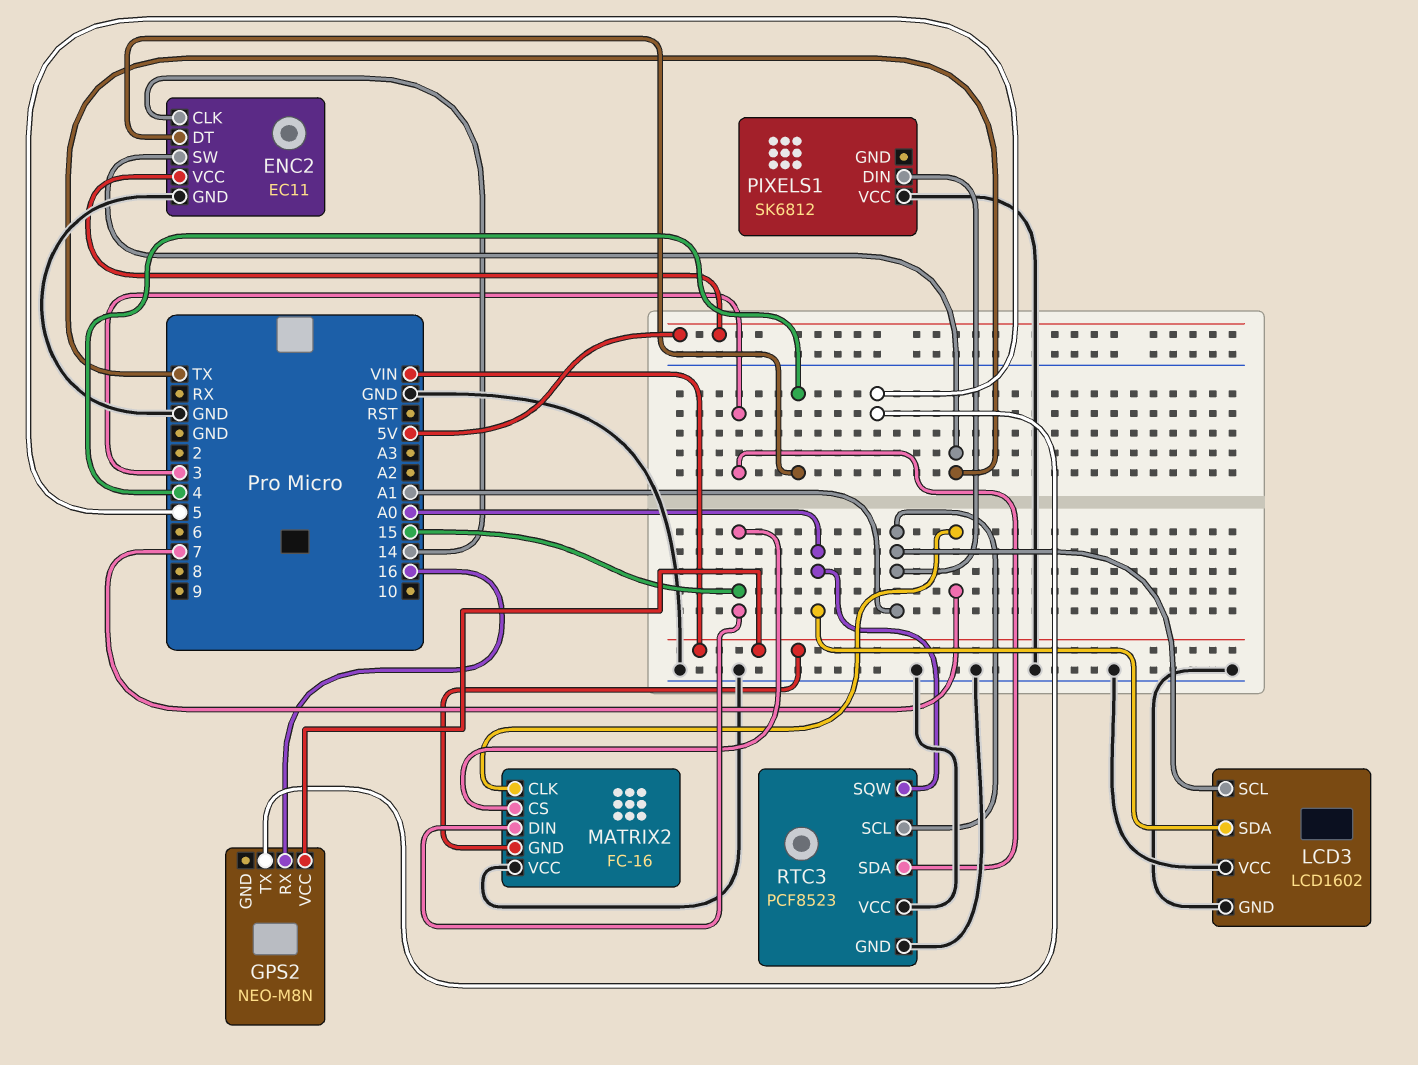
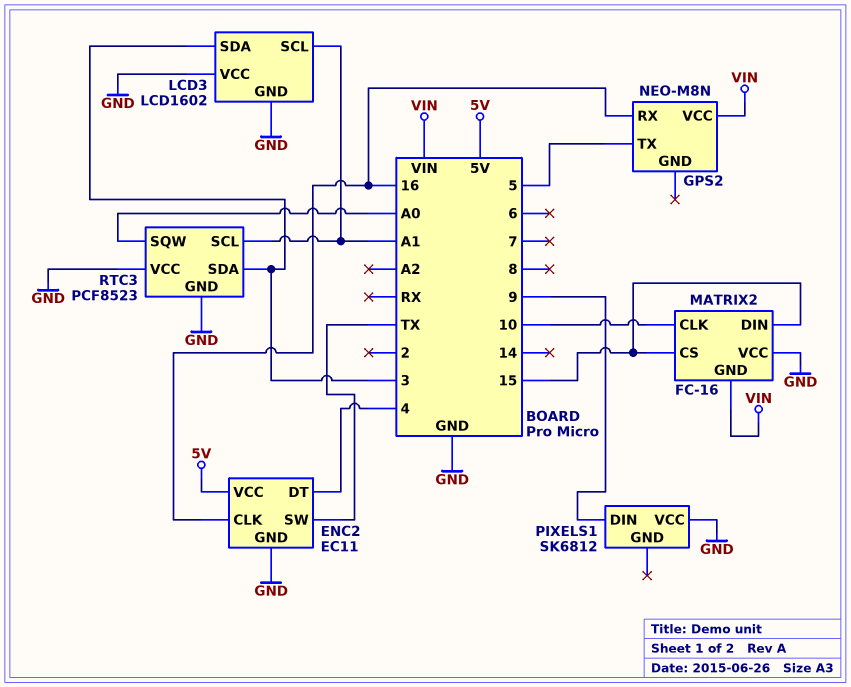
ENC2 pin CLK: 14 -> 16
LCD3 pin SDA: A0 -> 3
MATRIX2 pin CLK: 7 -> 10
PIXELS1 pin DIN: A1 -> 9

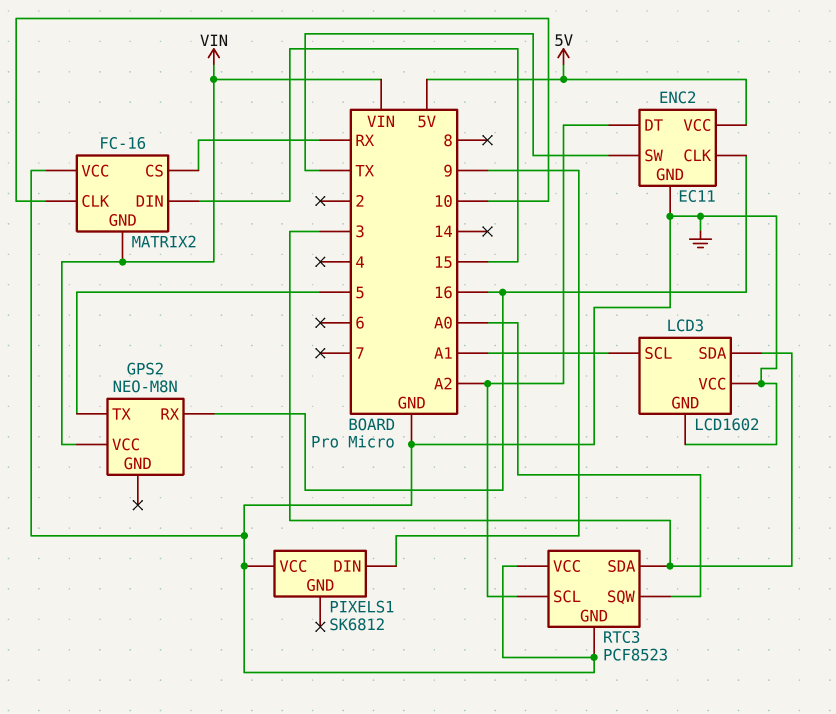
ENC2 pin DT: 4 -> A2
MATRIX2 pin CS: 15 -> RX
RTC3 pin SCL: A1 -> A2

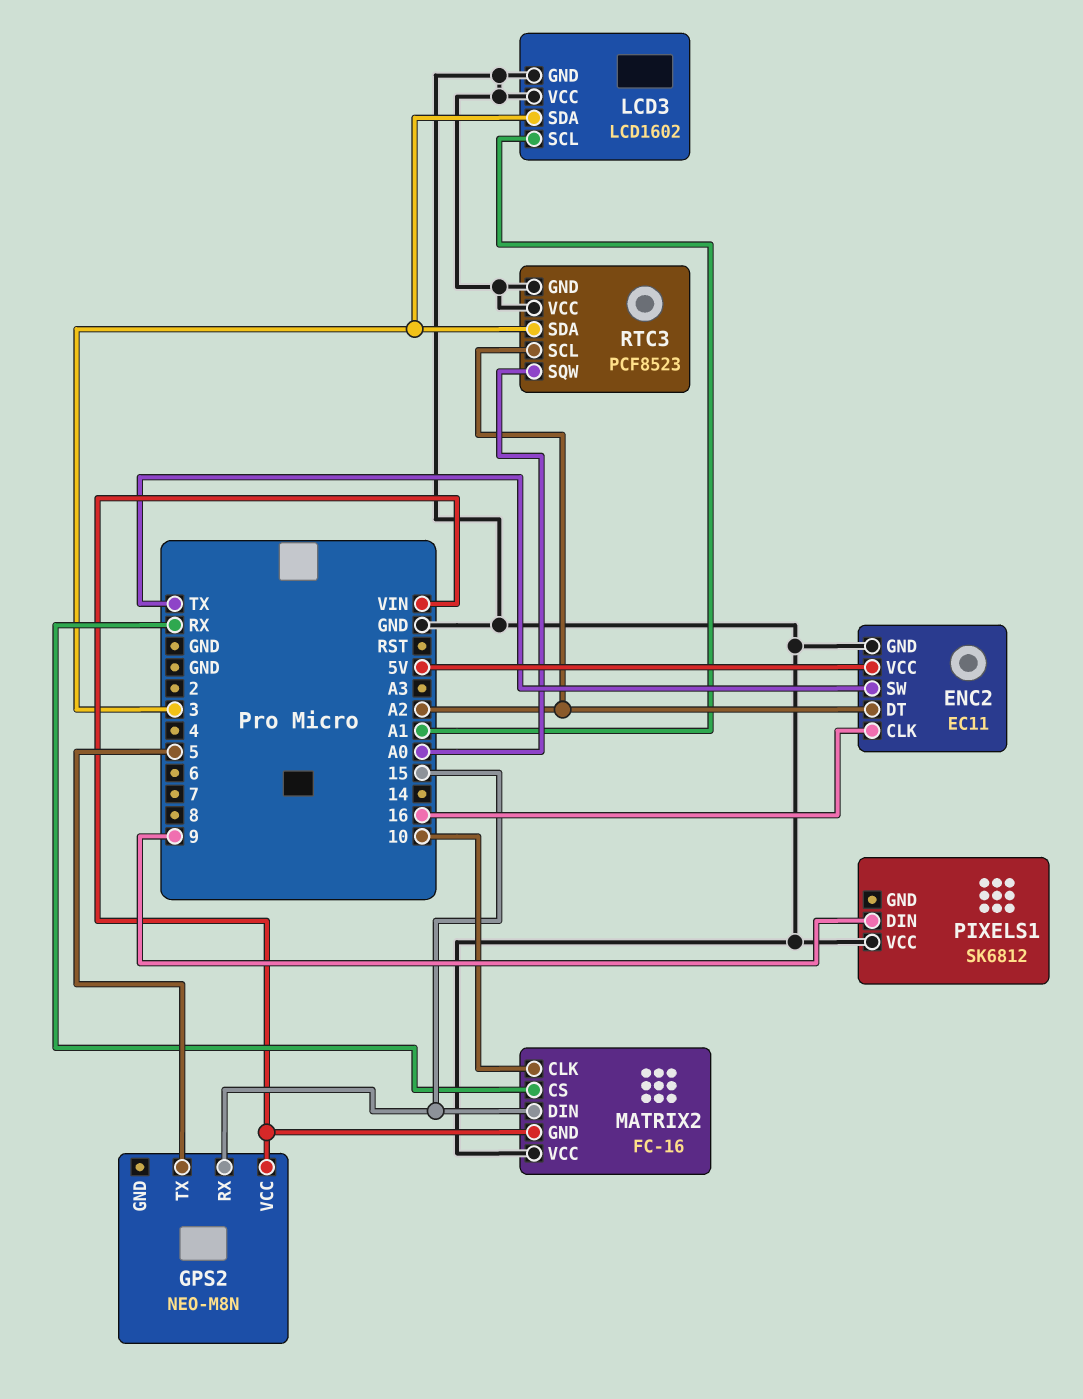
GPS2 pin RX: 16 -> 15

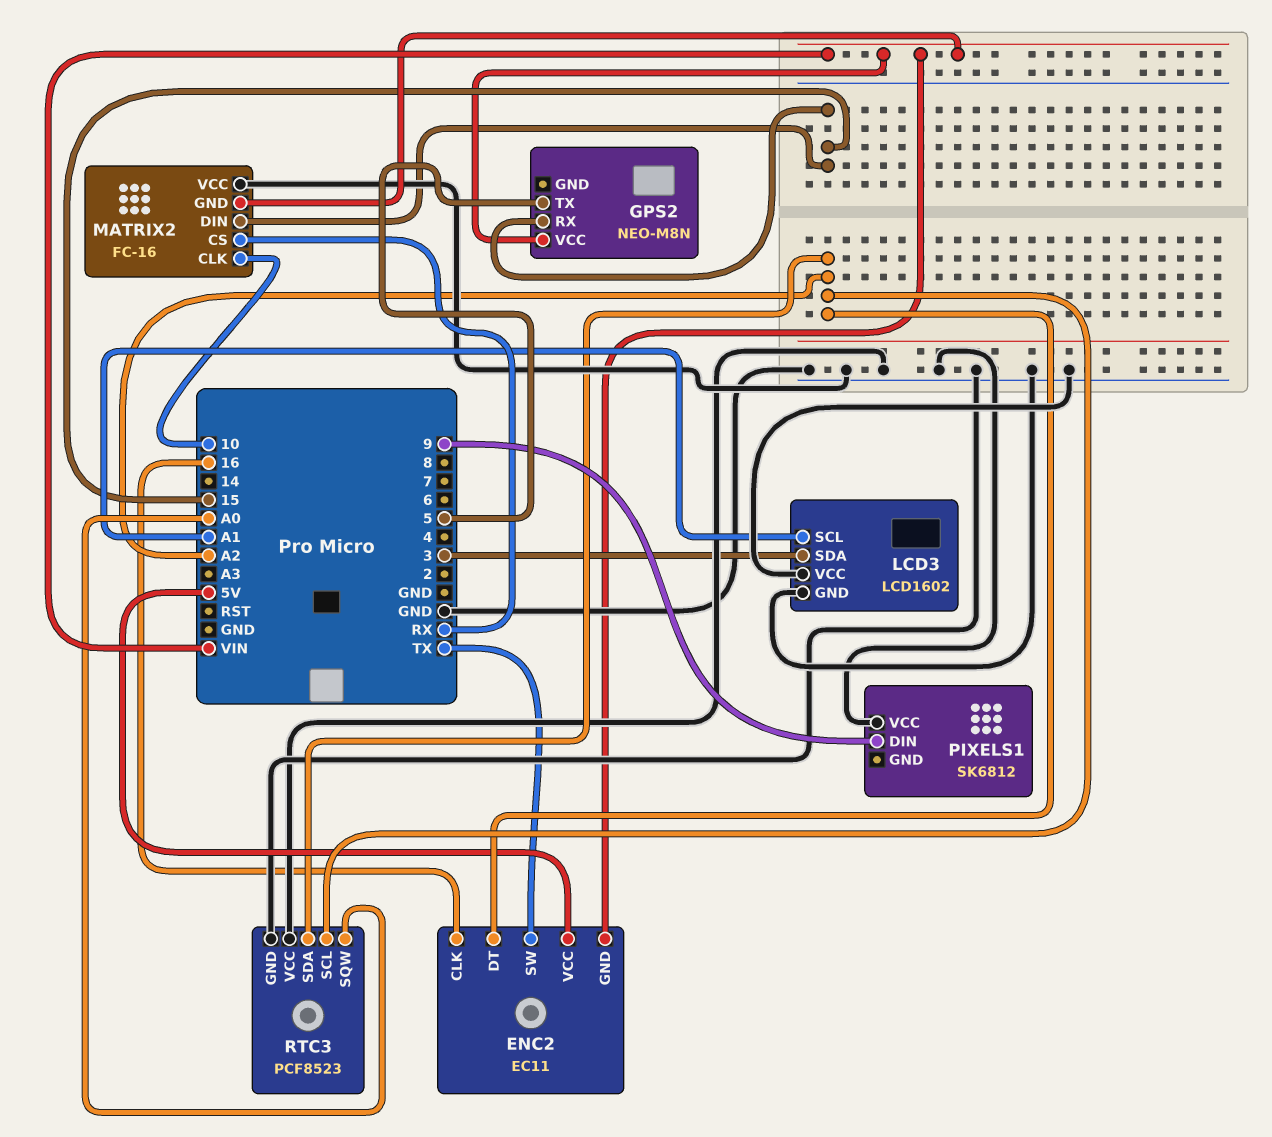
ENC2 pin GND: GND -> VIN
RTC3 pin SDA: 3 -> A2

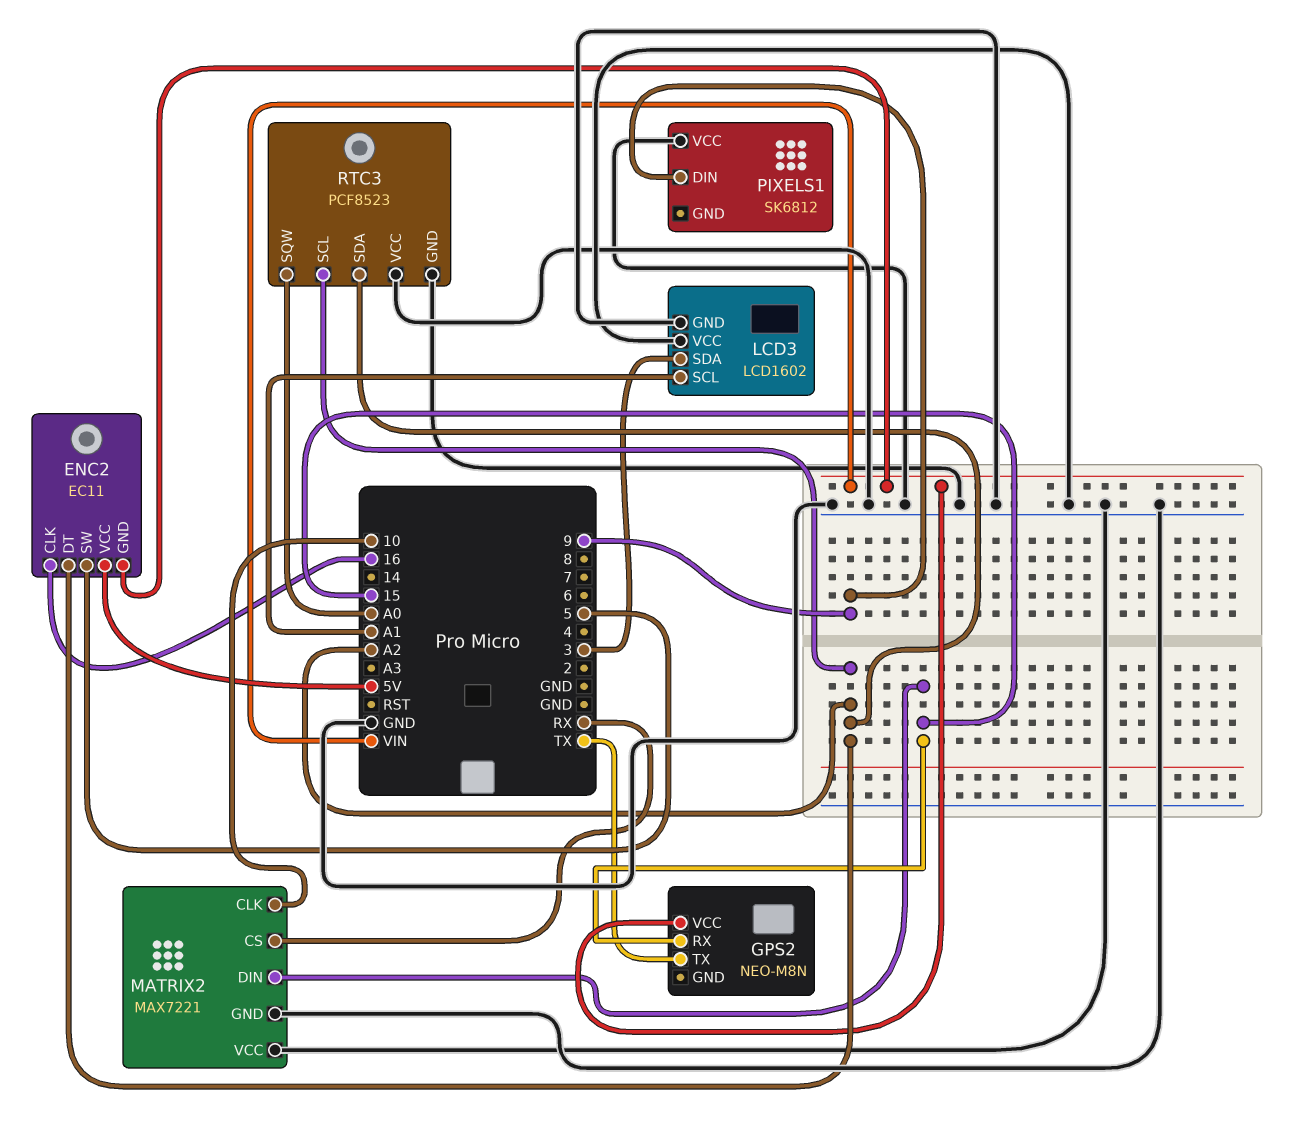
ENC2 pin SW: TX -> 5
GPS2 pin TX: 5 -> TX
MATRIX2: FC-16 -> MAX7221
MATRIX2 pin GND: VIN -> GND

